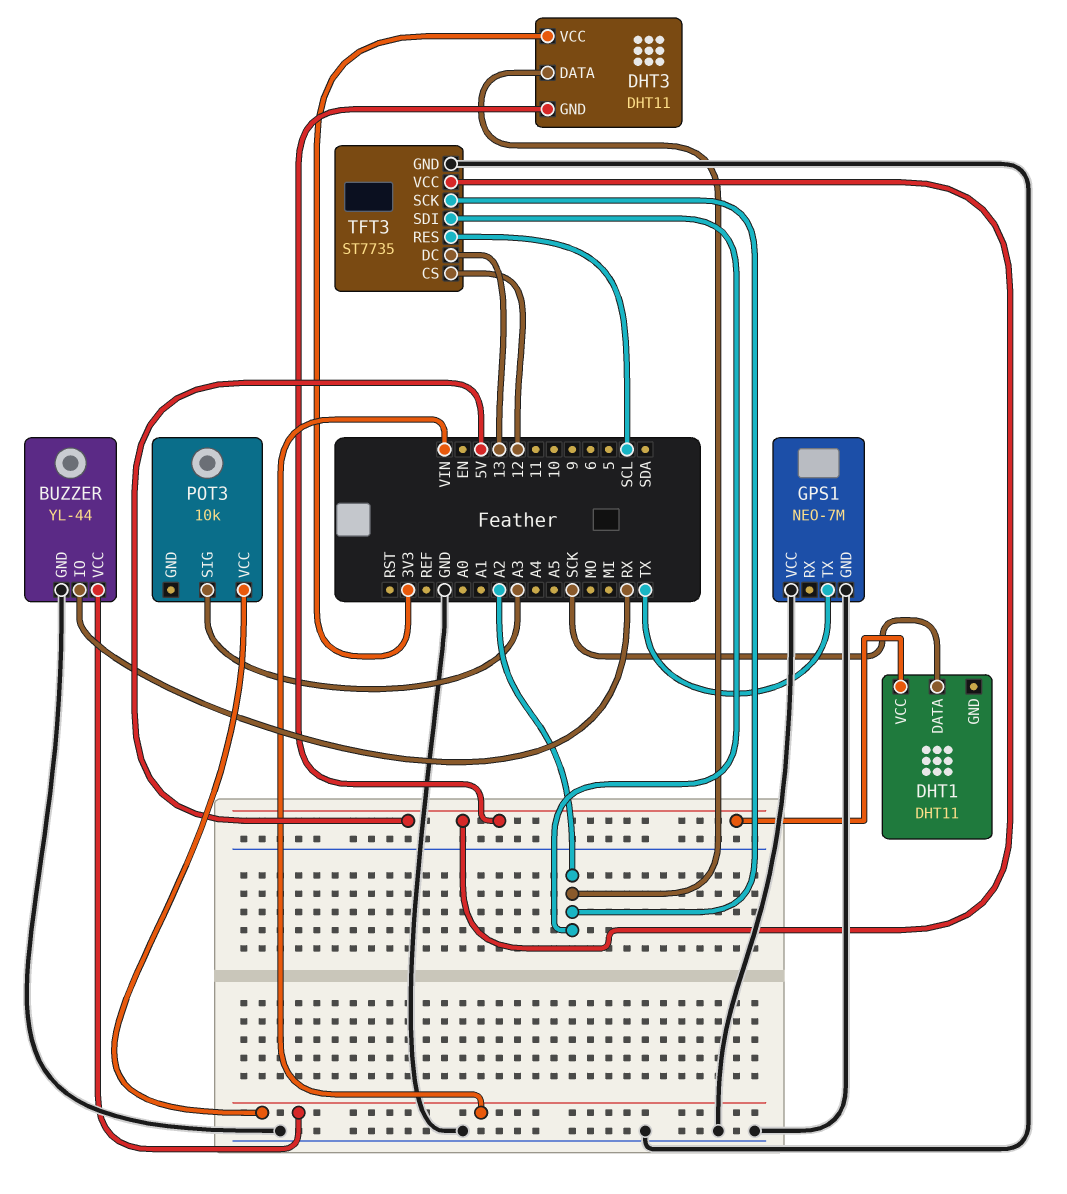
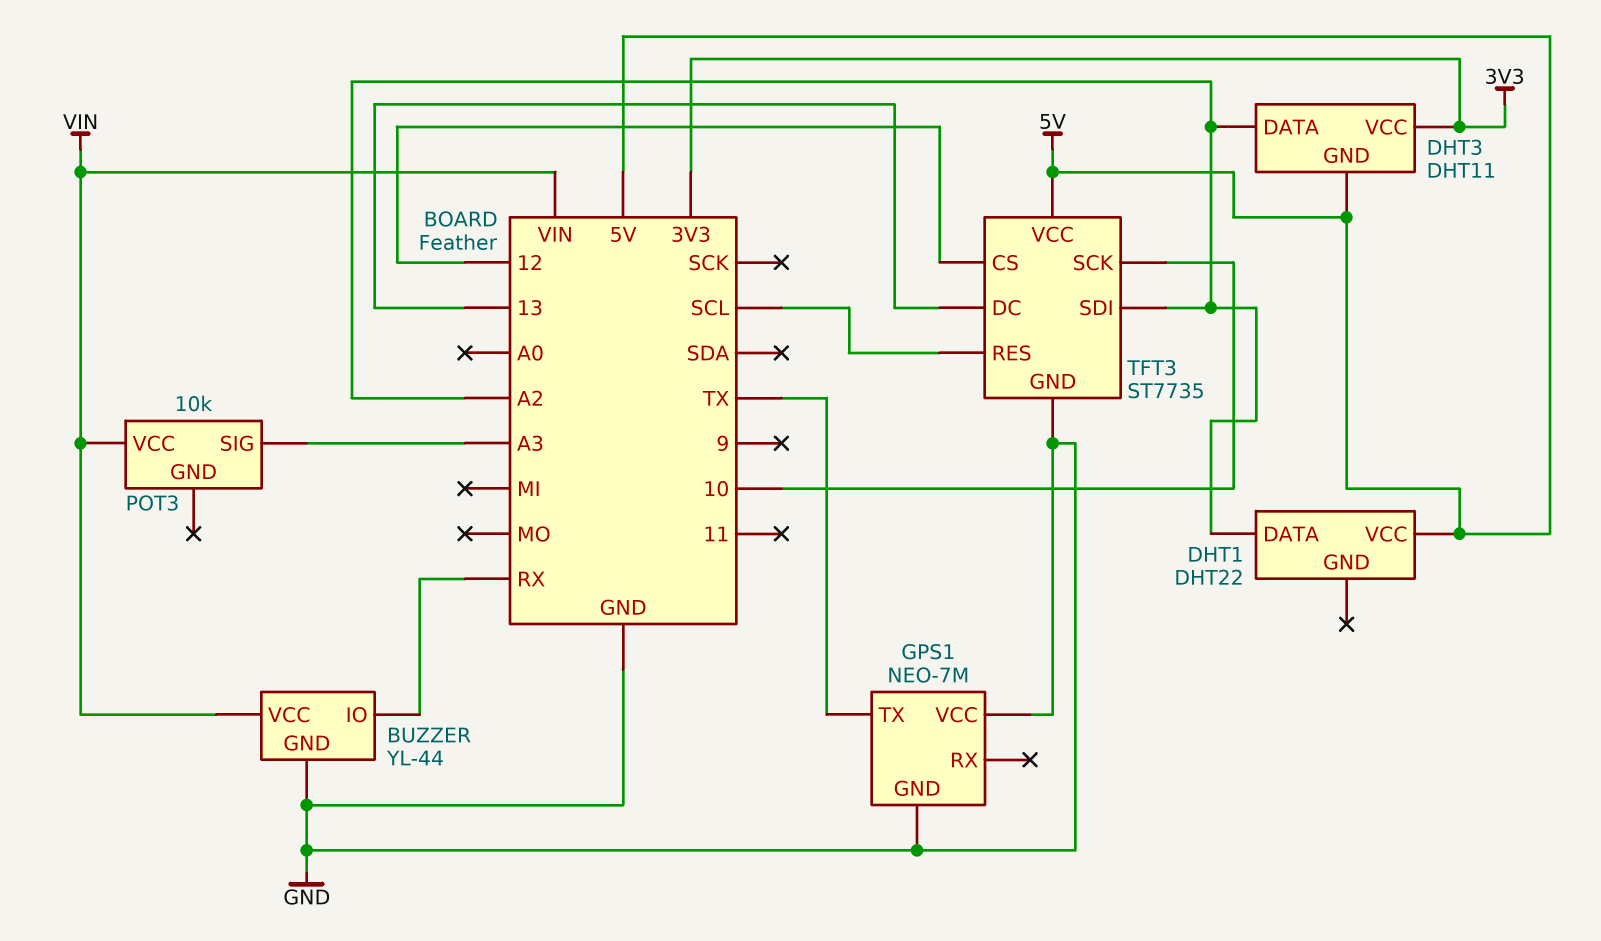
DHT1: DHT11 -> DHT22
DHT1 pin DATA: SCK -> A2
TFT3 pin SCK: A2 -> 10

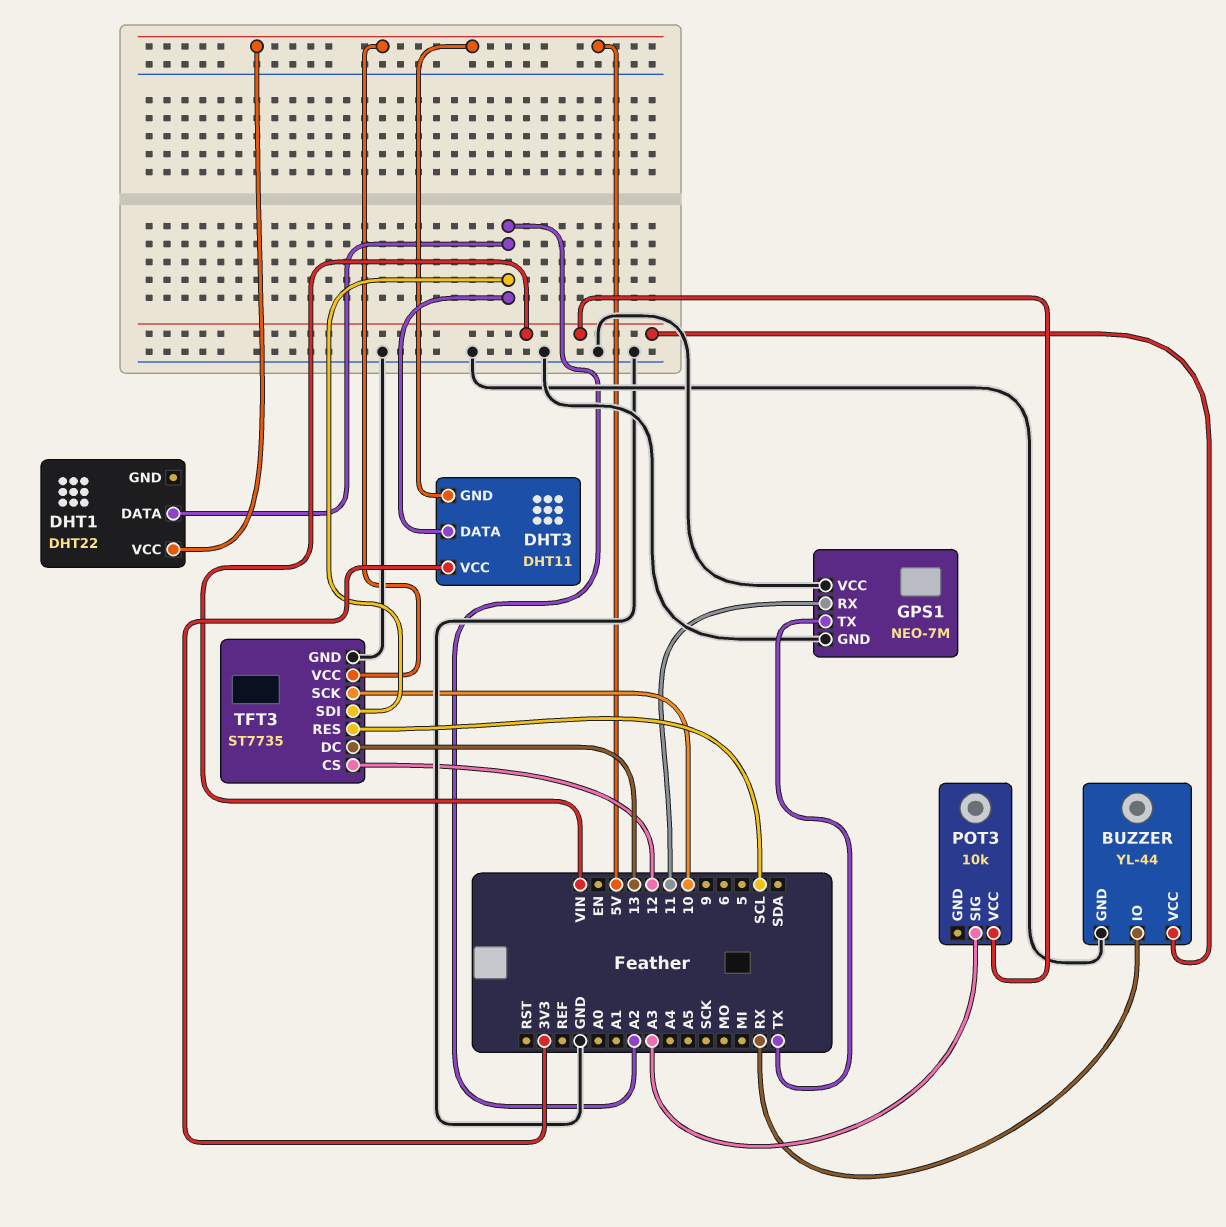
GPS1 pin RX: none -> 11

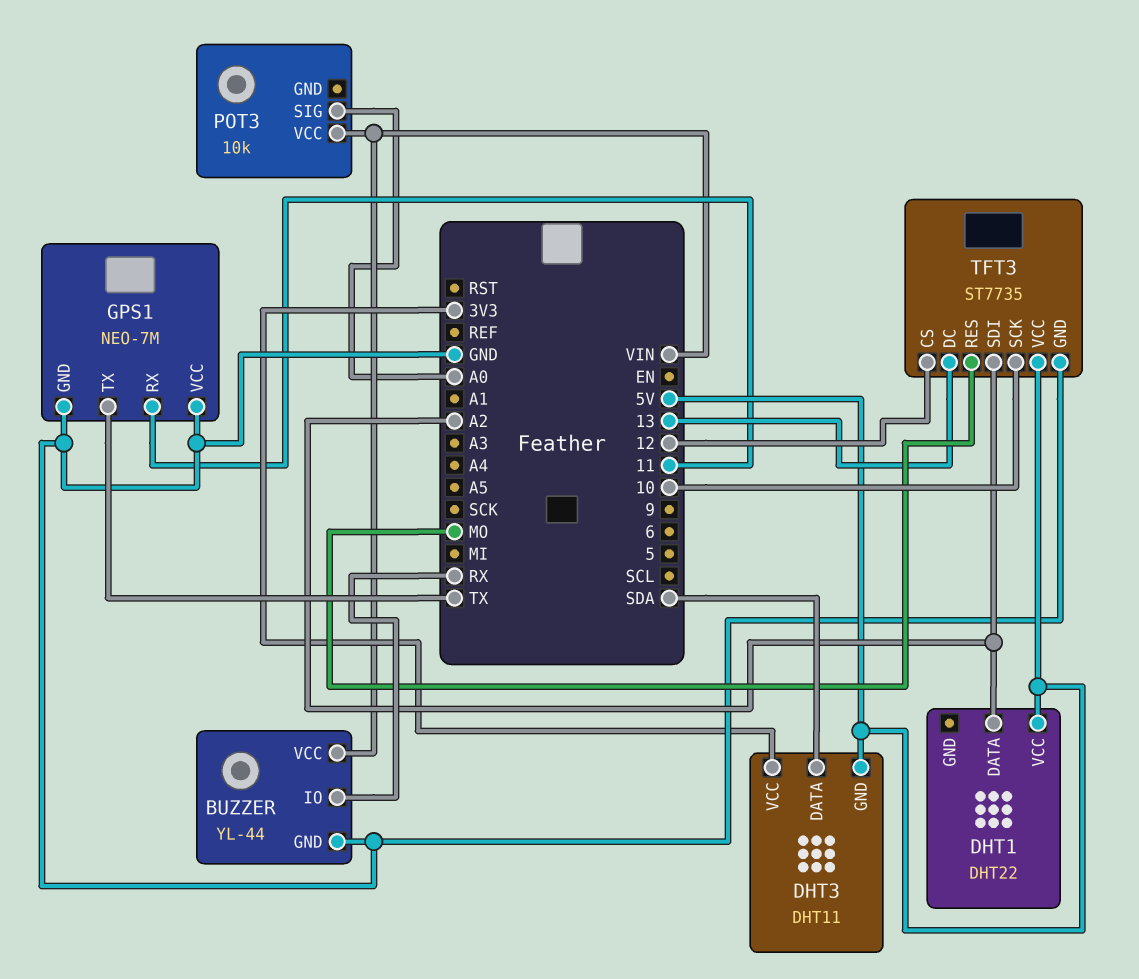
DHT3 pin DATA: A2 -> SDA
POT3 pin SIG: A3 -> A0
TFT3 pin RES: SCL -> MO

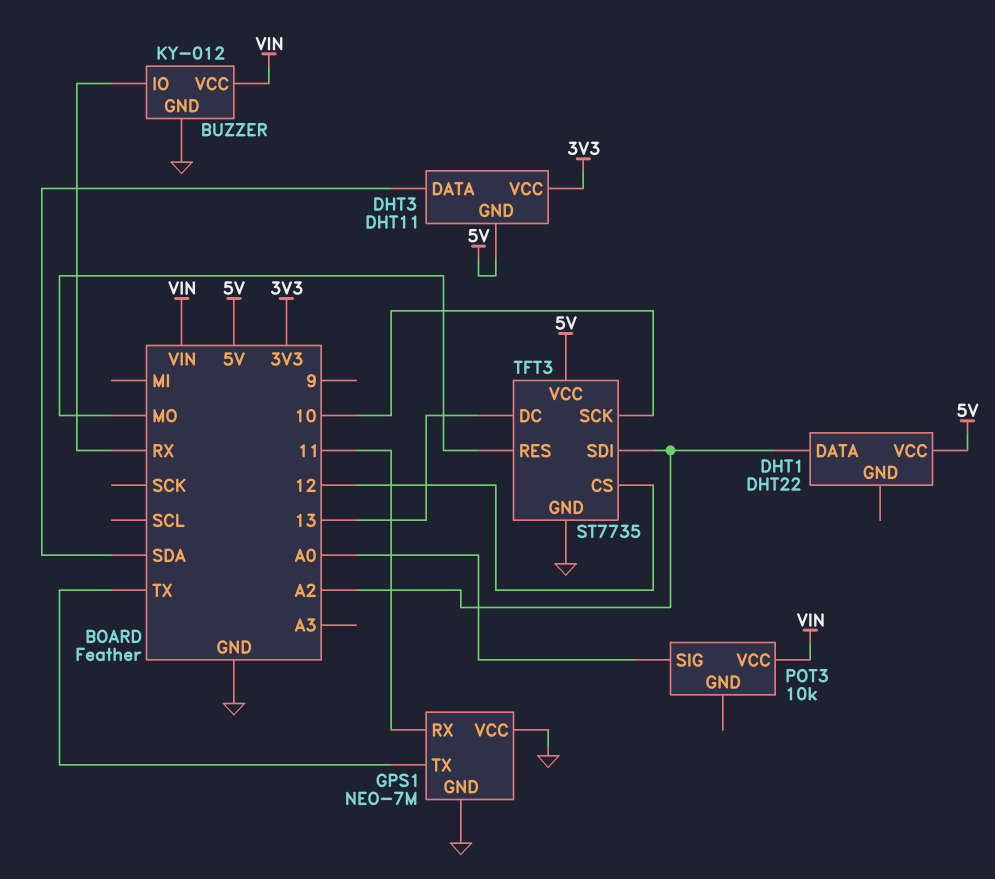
BUZZER: YL-44 -> KY-012

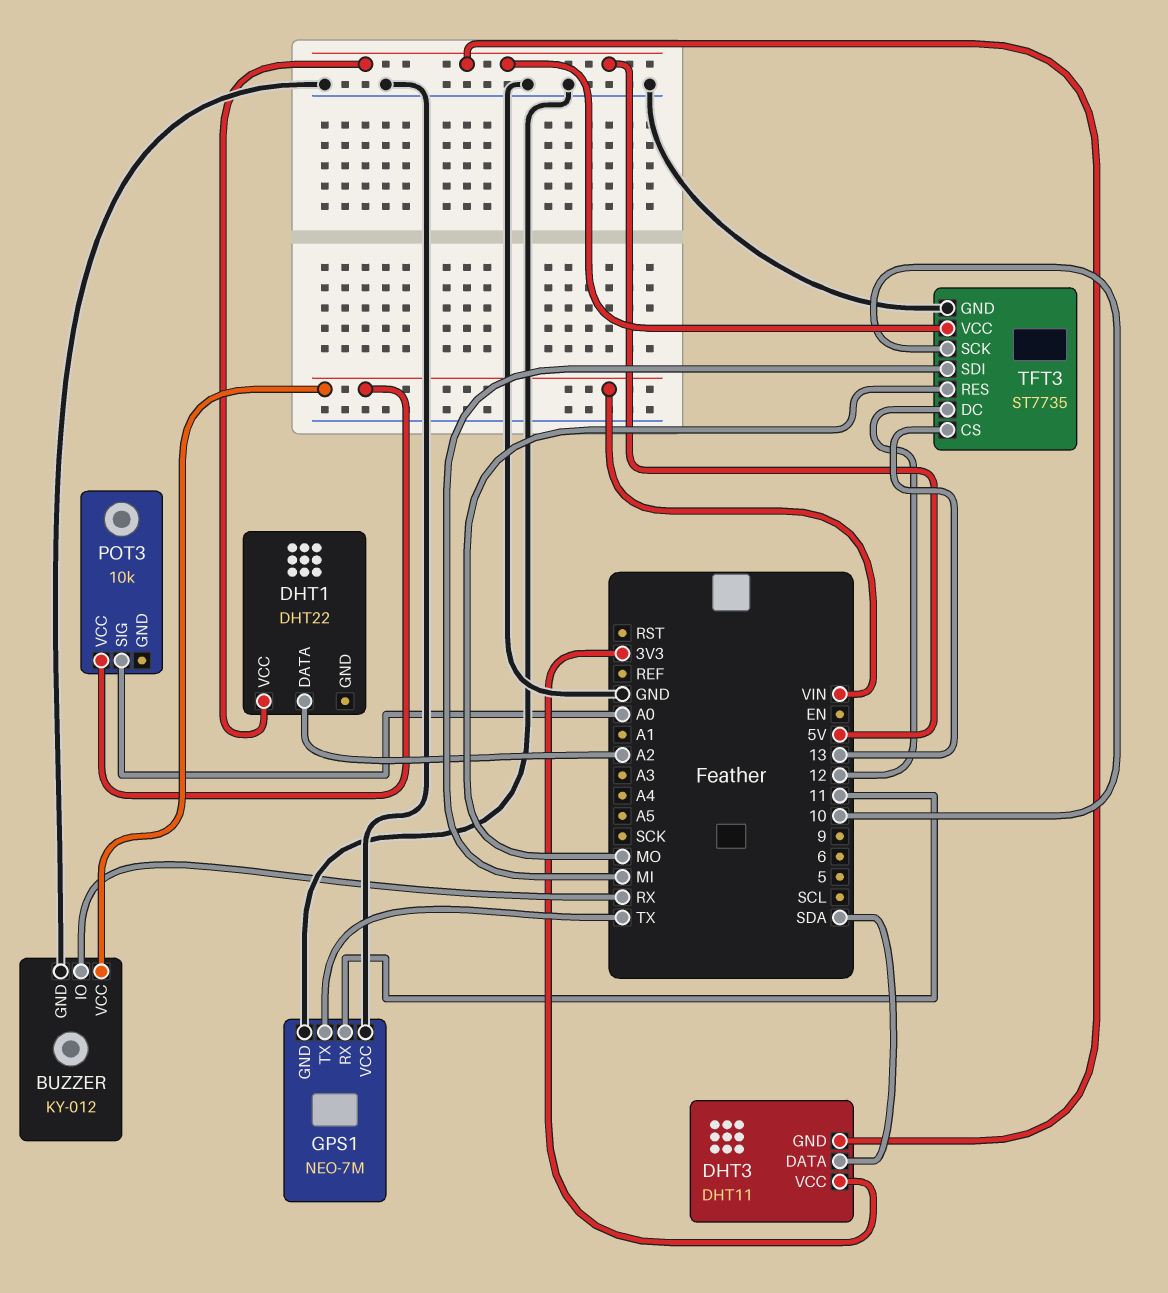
TFT3 pin CS: 12 -> 13
TFT3 pin DC: 13 -> 12
TFT3 pin SDI: A2 -> MI

